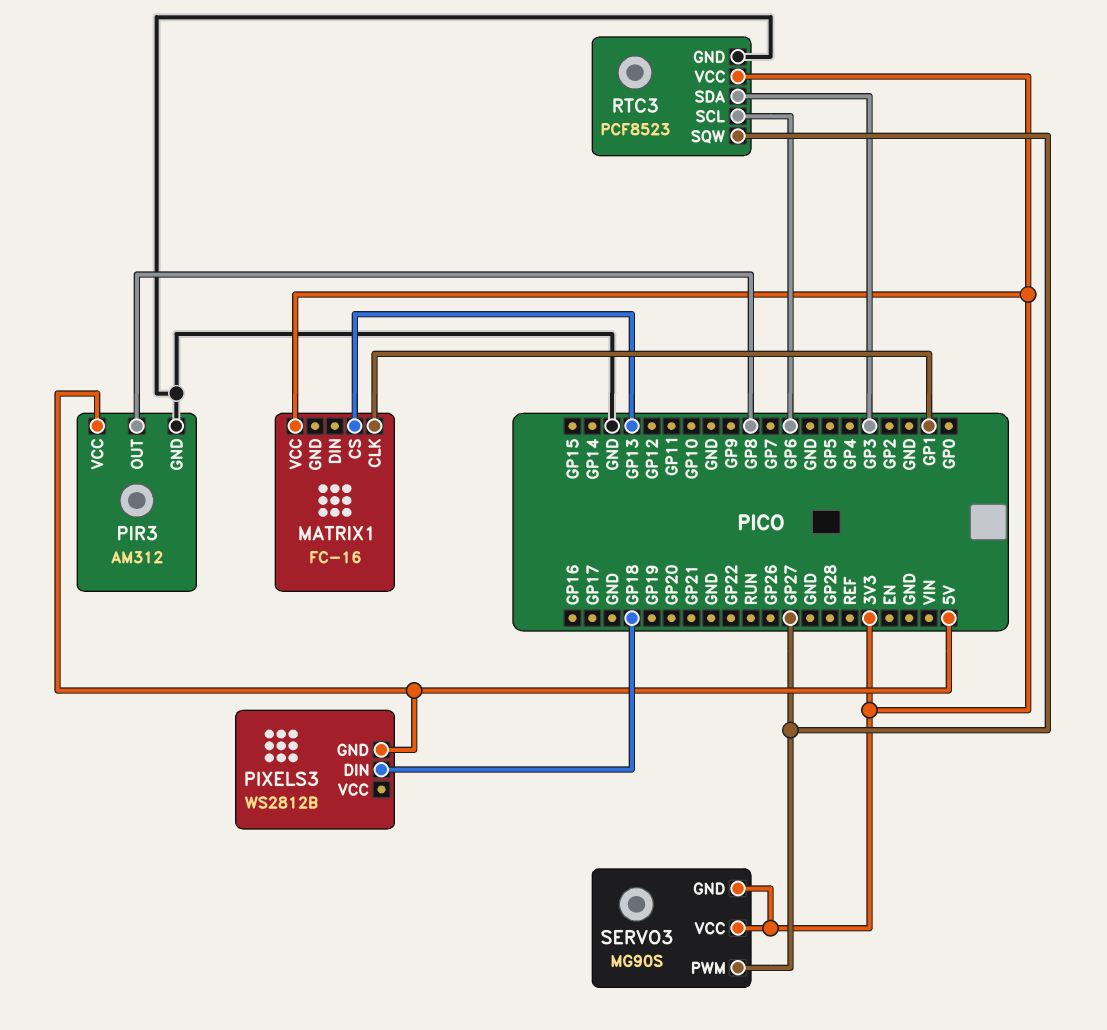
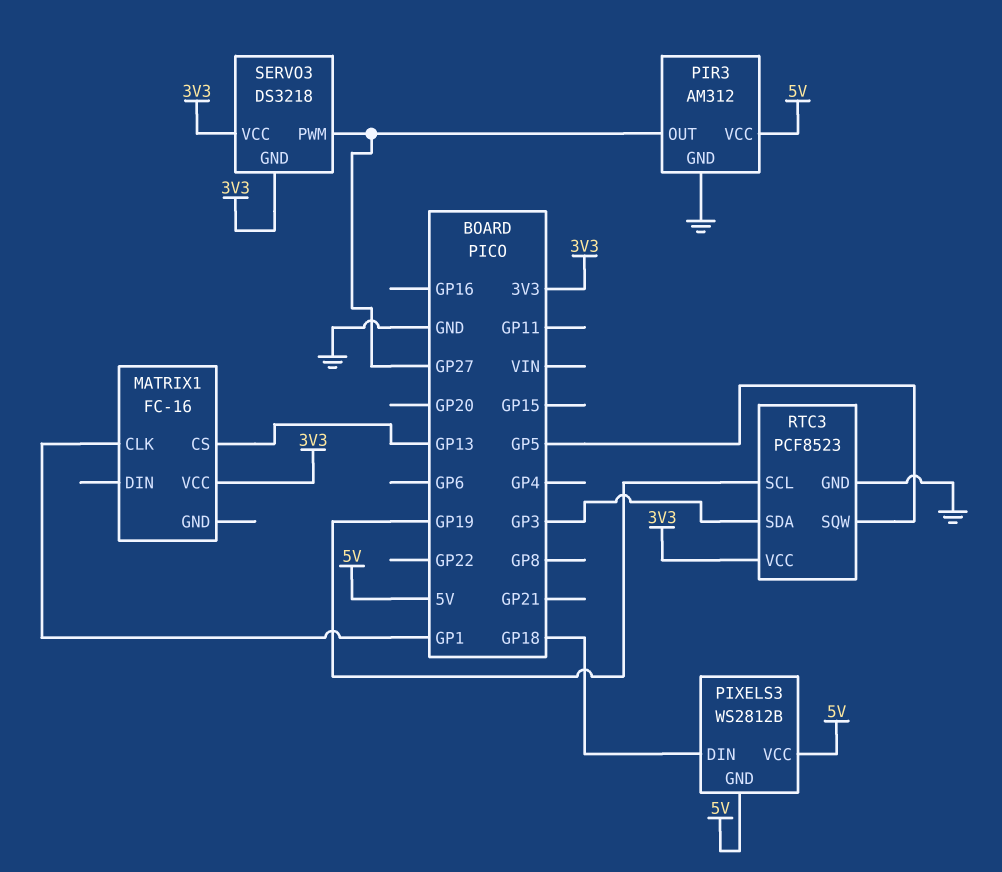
PIR3 pin OUT: GP8 -> GP27
PIXELS3 pin VCC: none -> 5V
RTC3 pin SCL: GP6 -> GP19
RTC3 pin SQW: GP27 -> GP5
SERVO3: MG90S -> DS3218

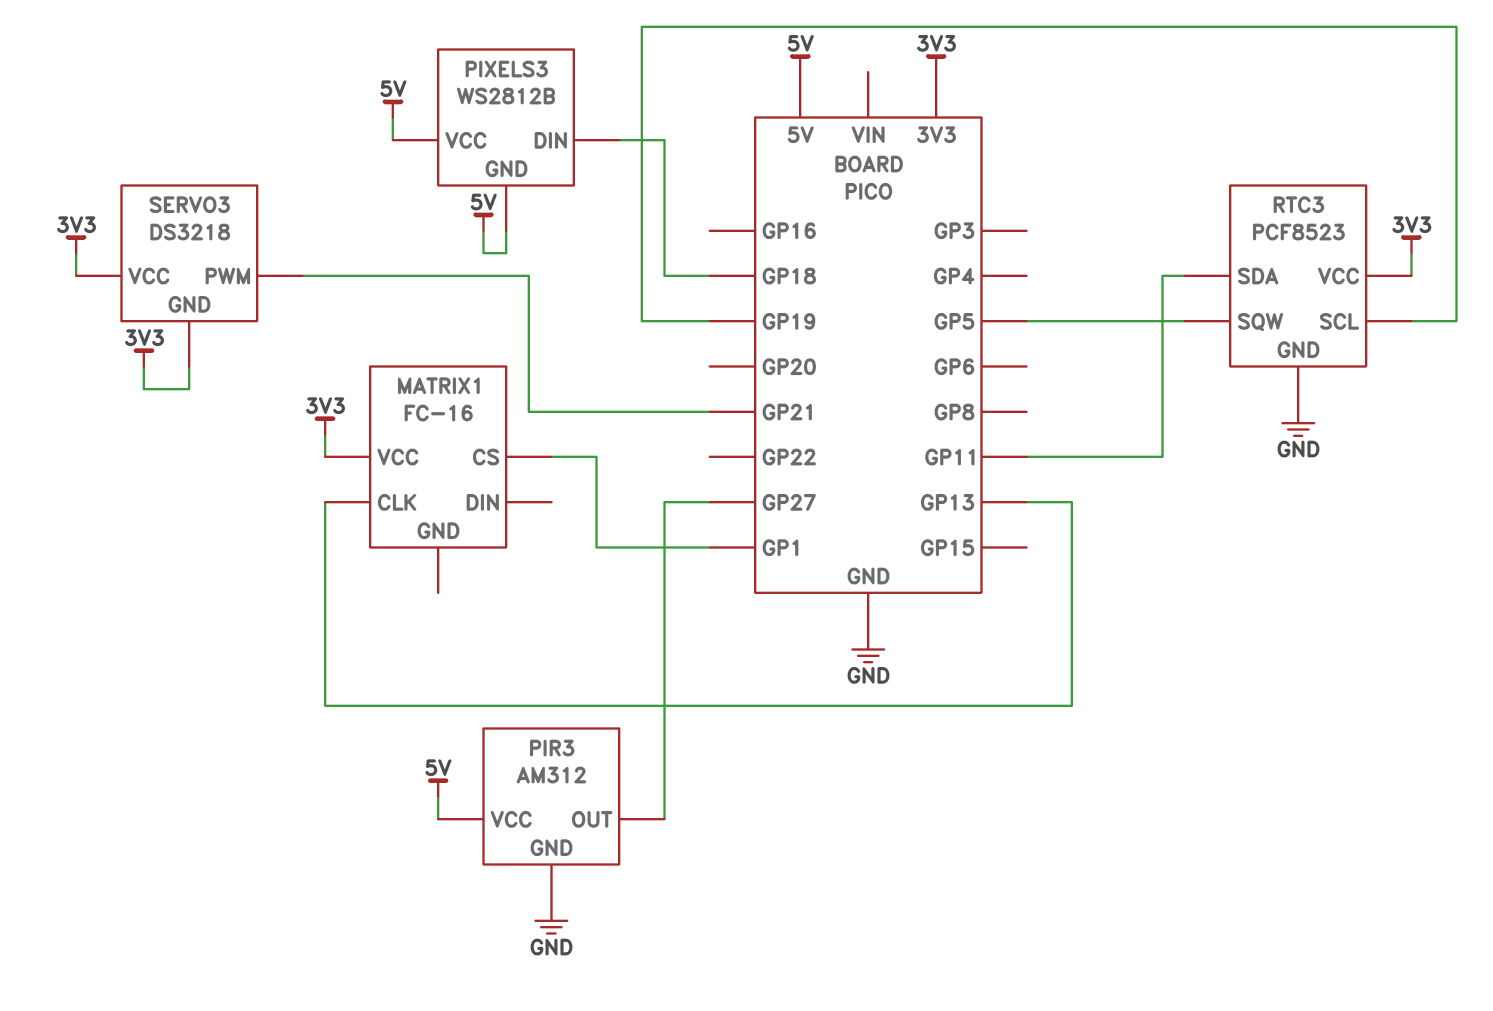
MATRIX1 pin CLK: GP1 -> GP13
MATRIX1 pin CS: GP13 -> GP1
RTC3 pin SDA: GP3 -> GP11
SERVO3 pin PWM: GP27 -> GP21

